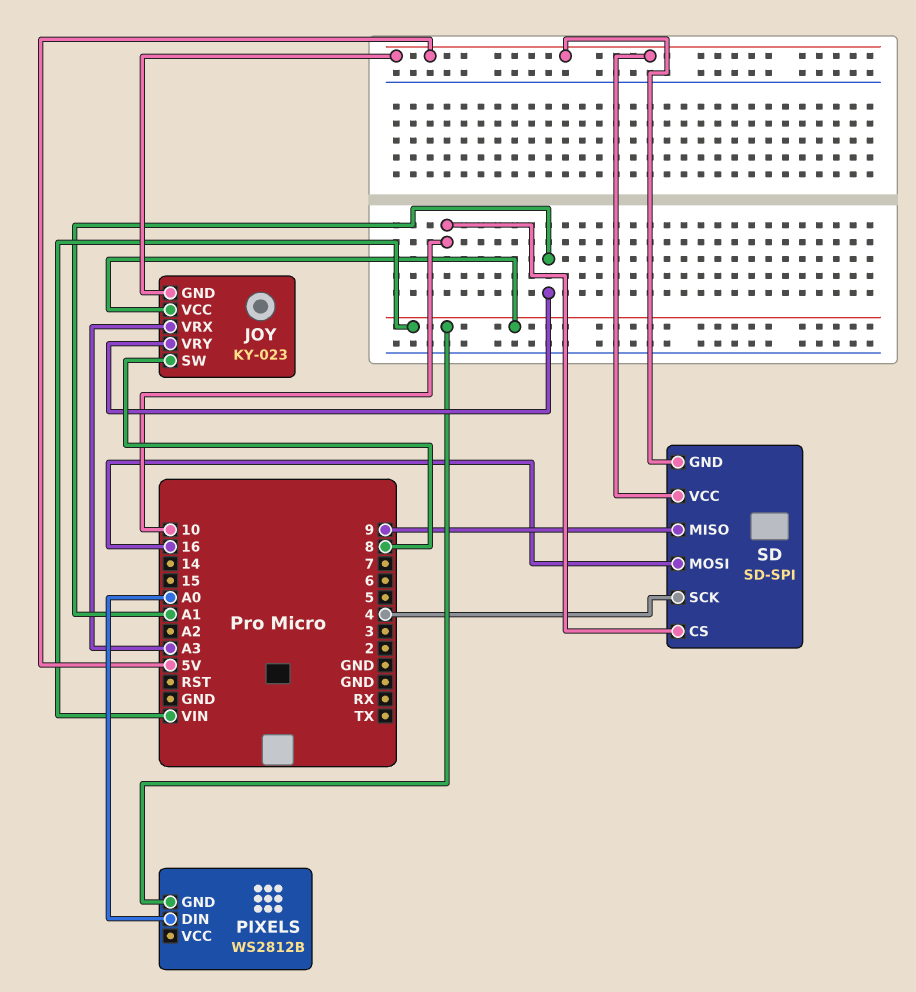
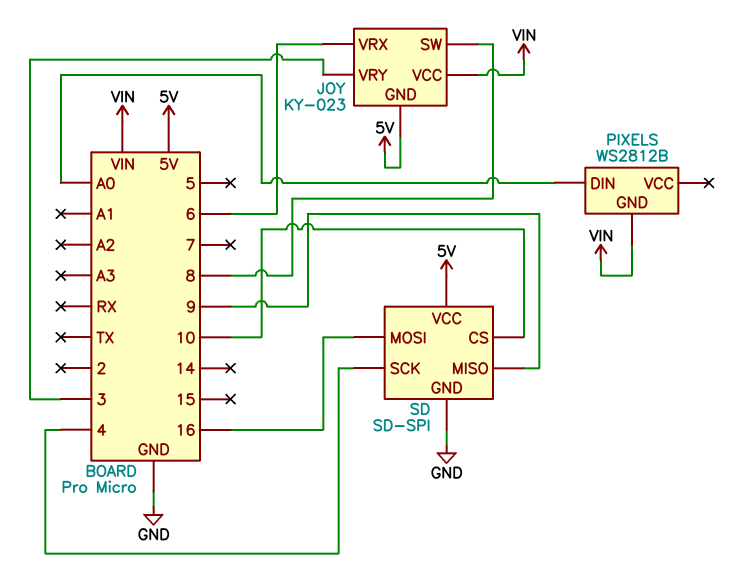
JOY pin VRX: A3 -> 6
JOY pin VRY: A1 -> 3
SD pin GND: 5V -> GND

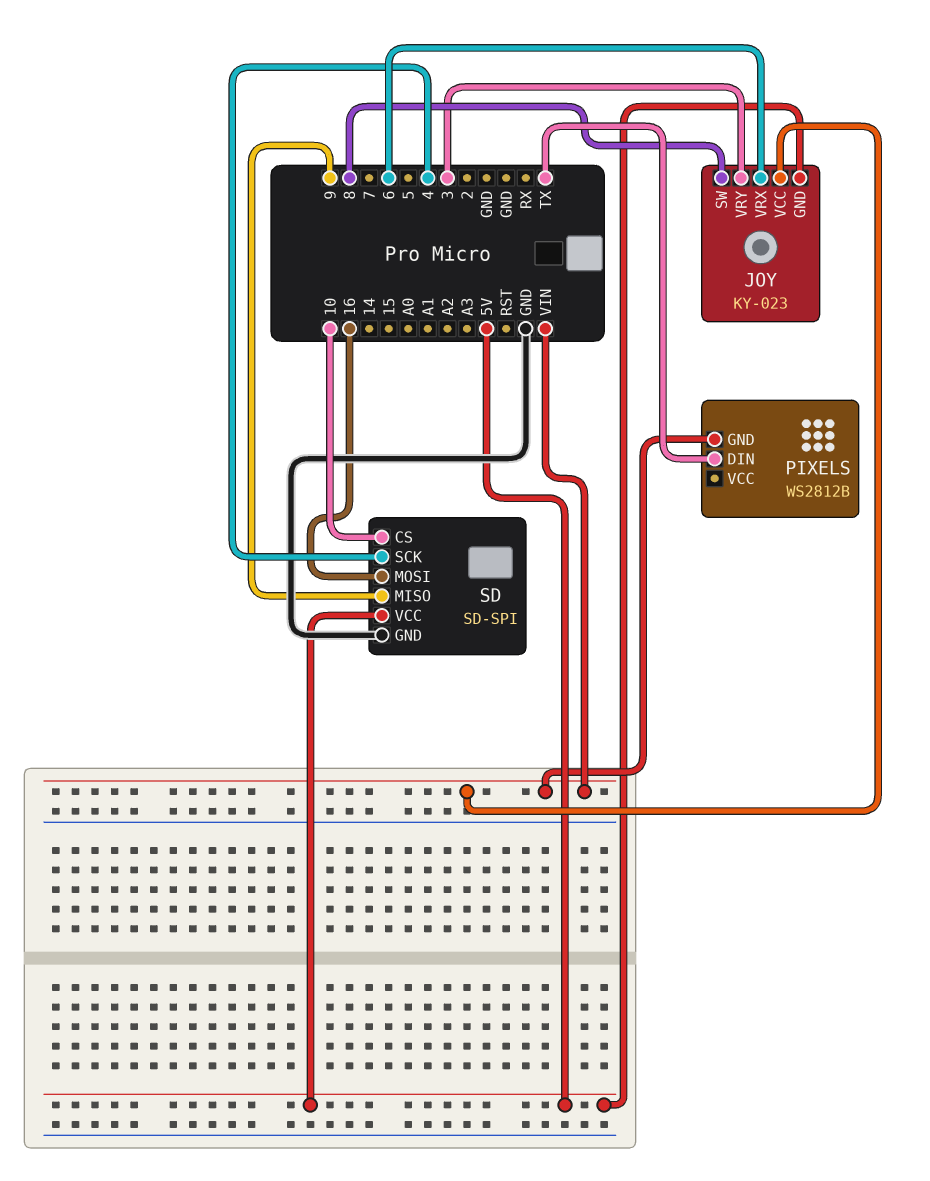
PIXELS pin DIN: A0 -> TX

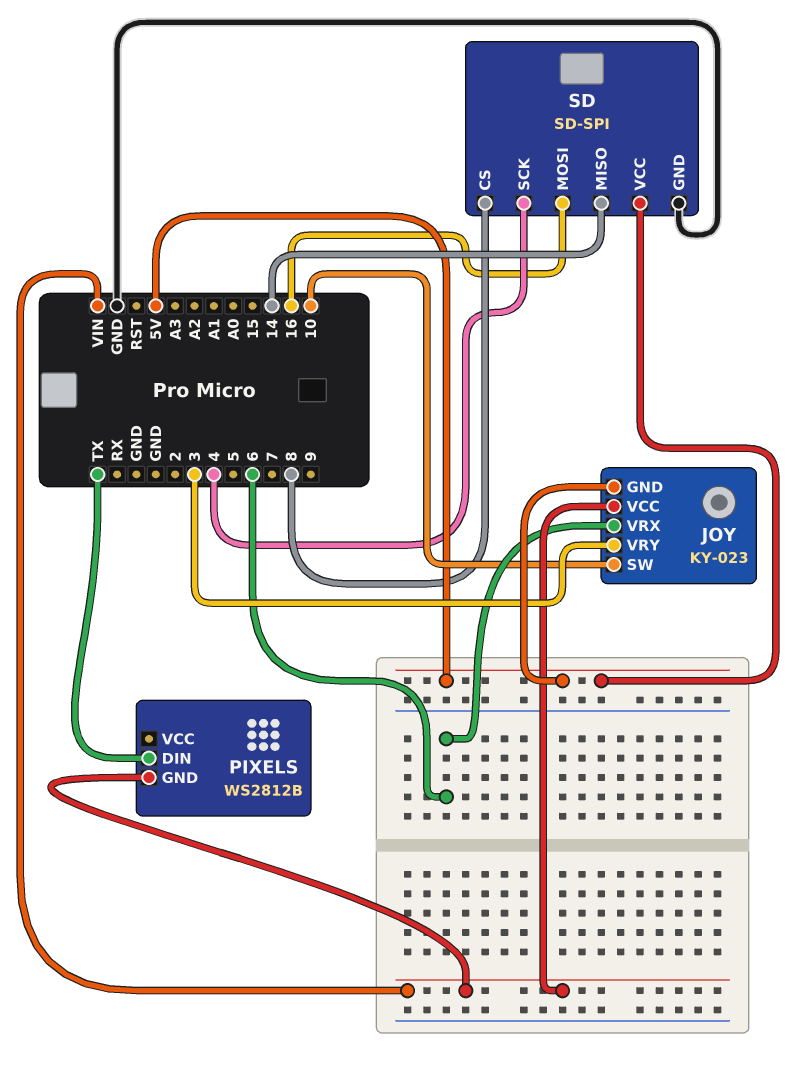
JOY pin SW: 8 -> 10
SD pin CS: 10 -> 8
SD pin MISO: 9 -> 14

